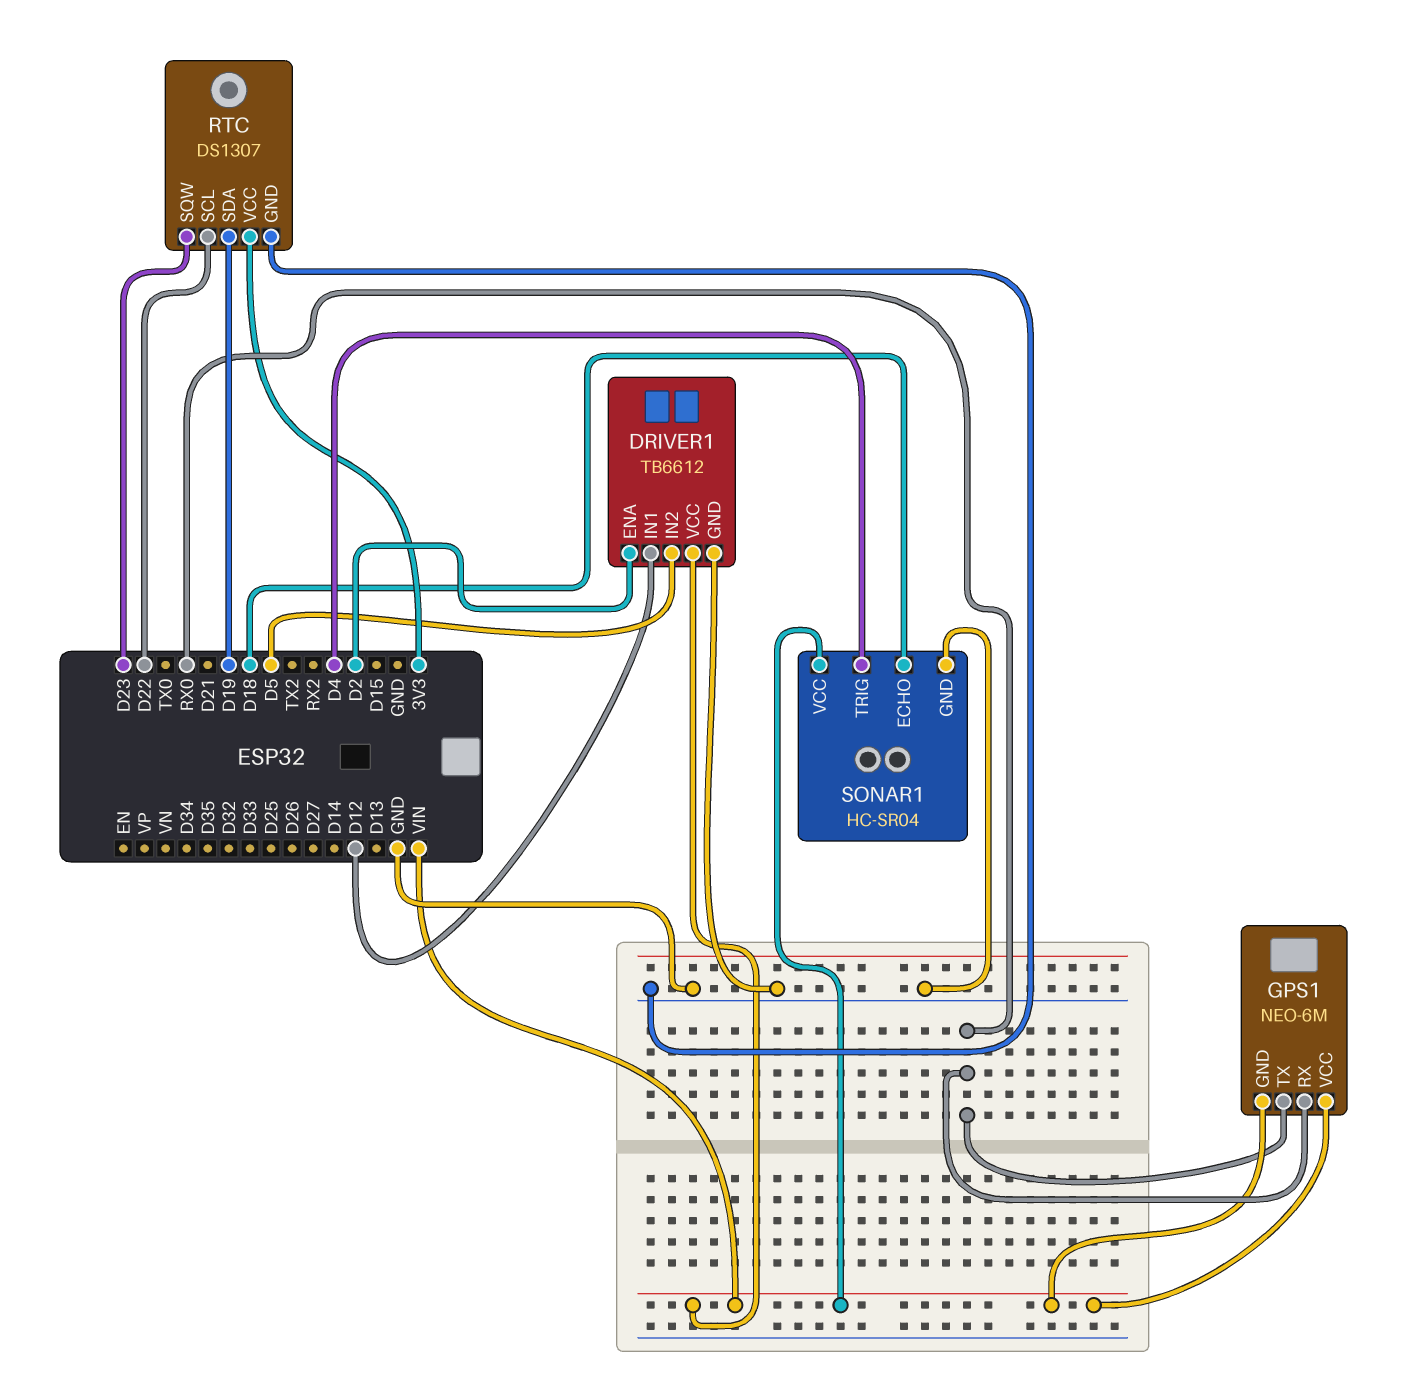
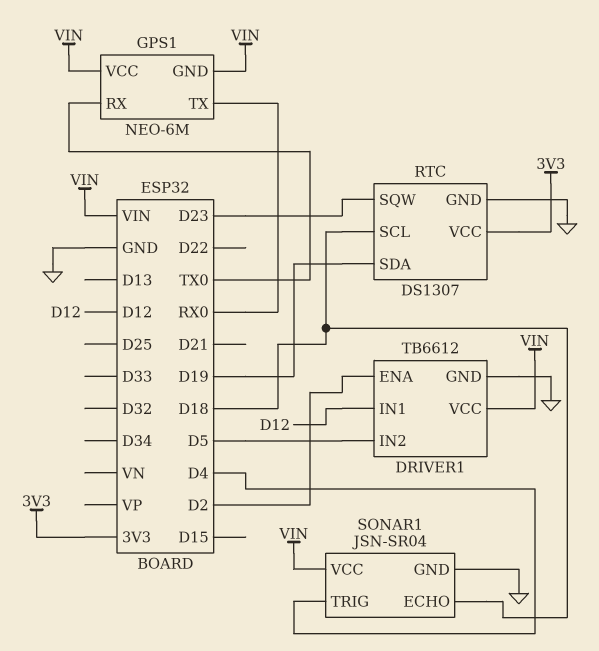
GPS1 pin RX: RX0 -> TX0
RTC pin SCL: D22 -> D18
SONAR1: HC-SR04 -> JSN-SR04

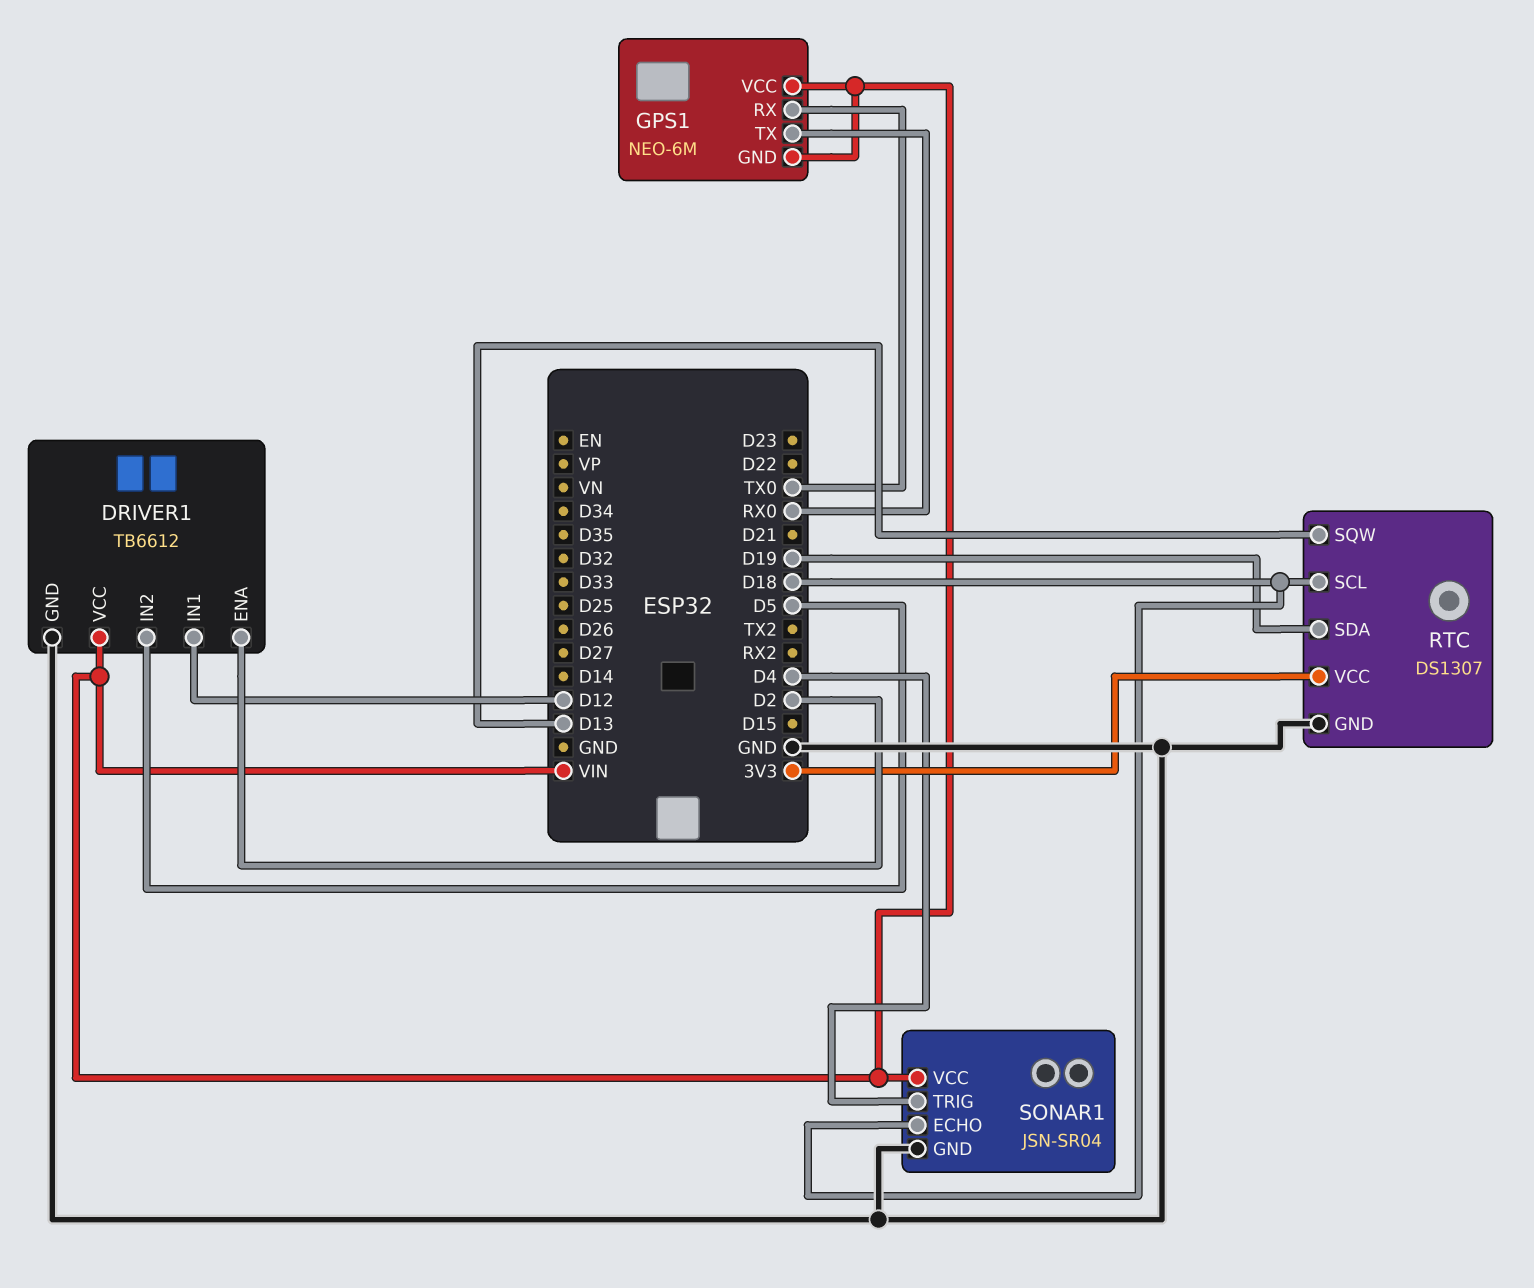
RTC pin SQW: D23 -> D13

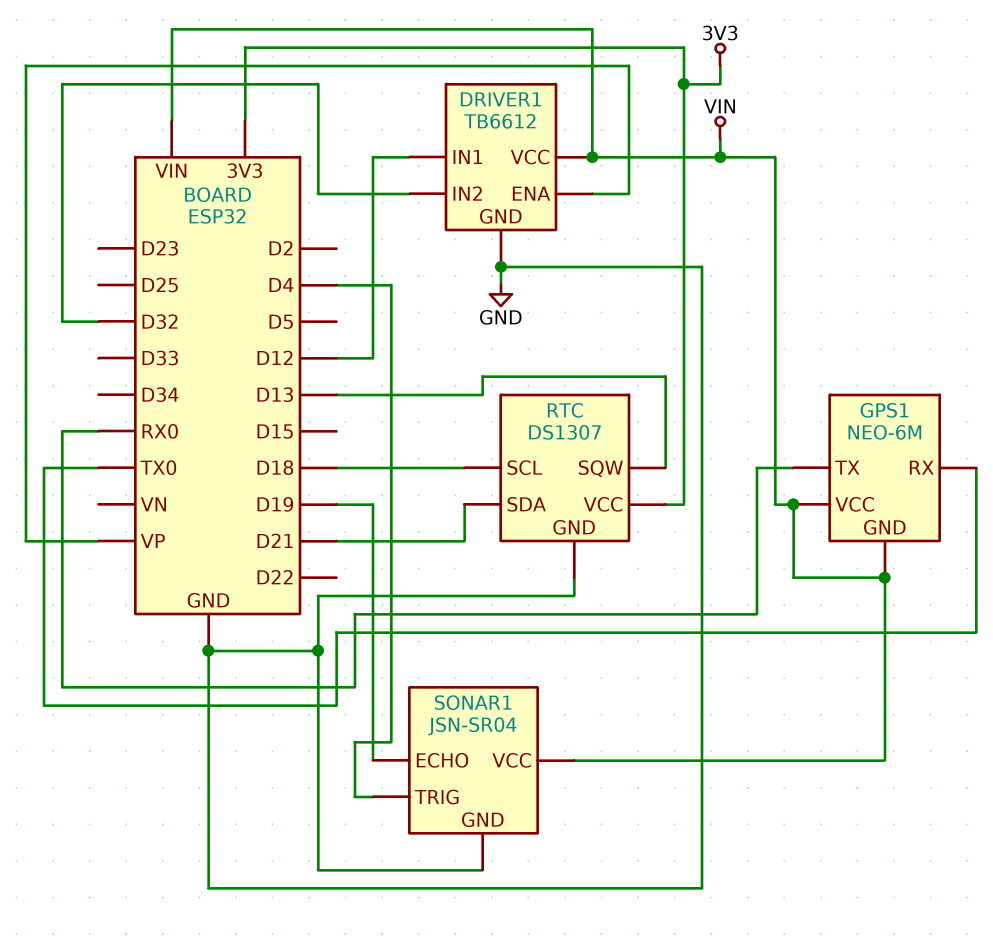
DRIVER1 pin ENA: D2 -> VP
DRIVER1 pin IN2: D5 -> D32
RTC pin SDA: D19 -> D21
SONAR1 pin ECHO: D18 -> D19

